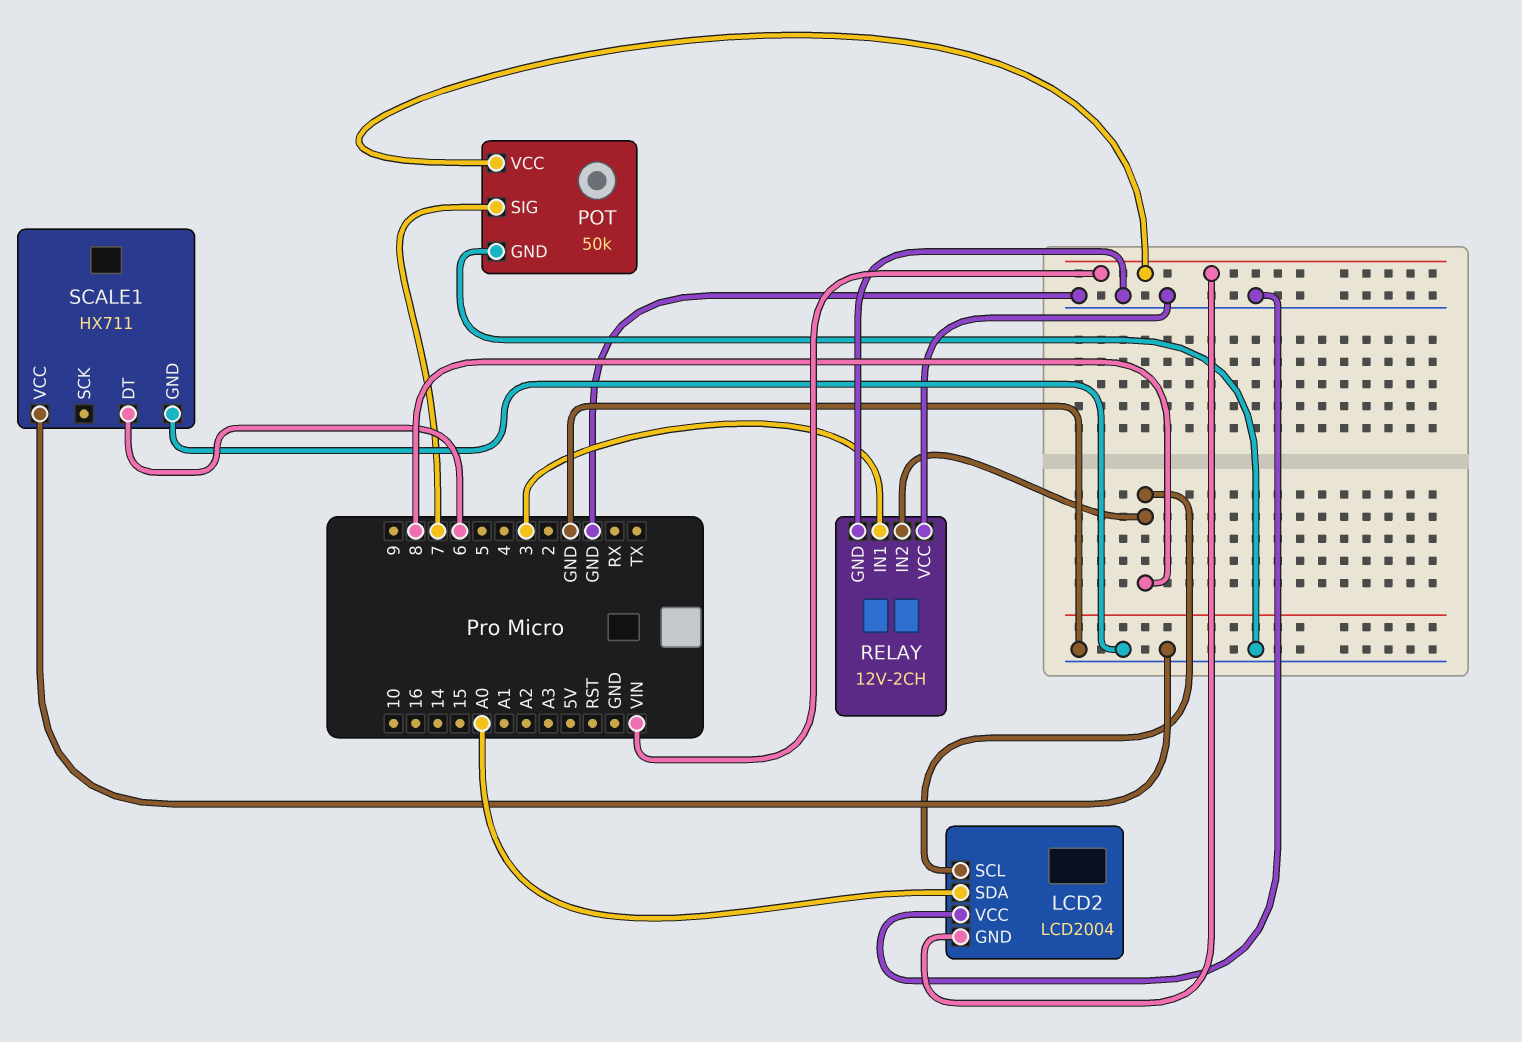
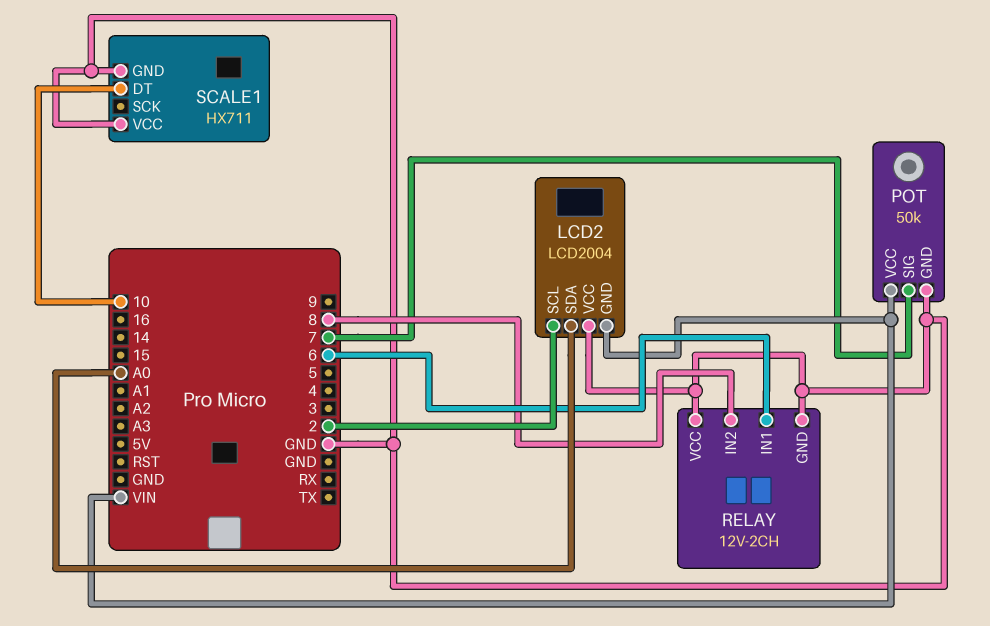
LCD2 pin SCL: 8 -> 2
RELAY pin IN1: 3 -> 6
SCALE1 pin DT: 6 -> 10

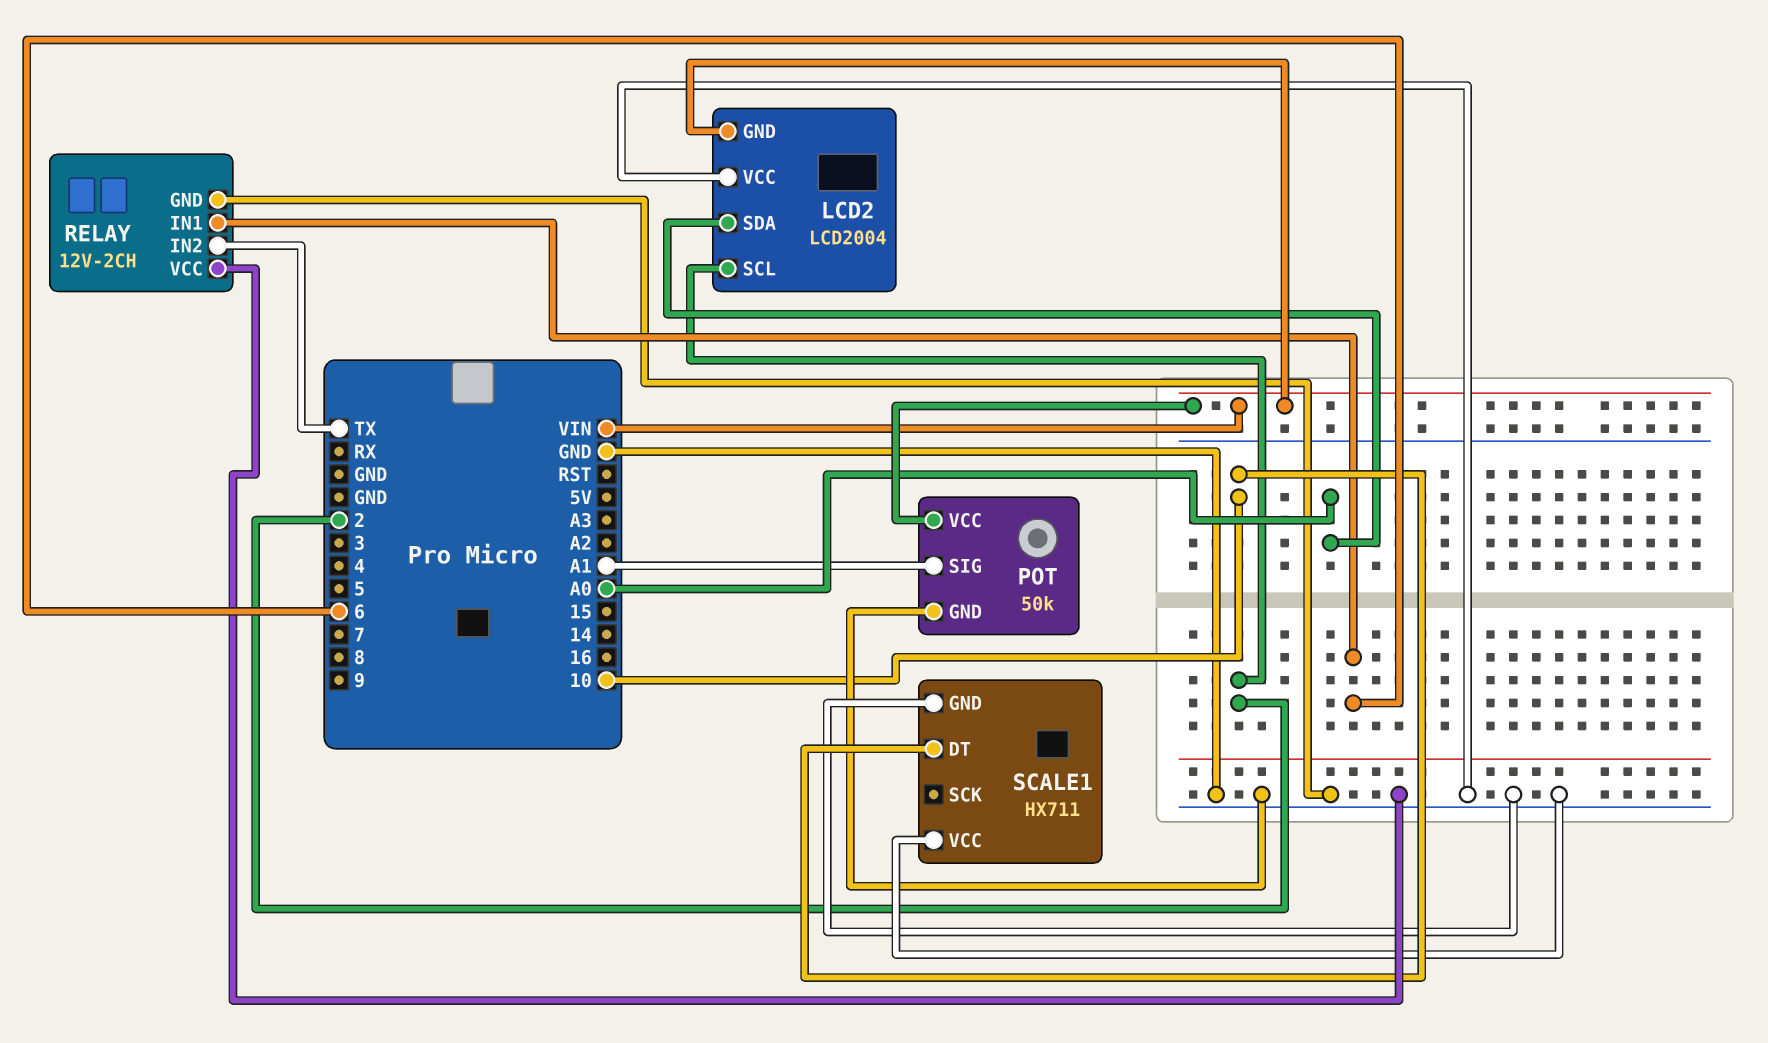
POT pin SIG: 7 -> A1
RELAY pin IN2: 8 -> TX

